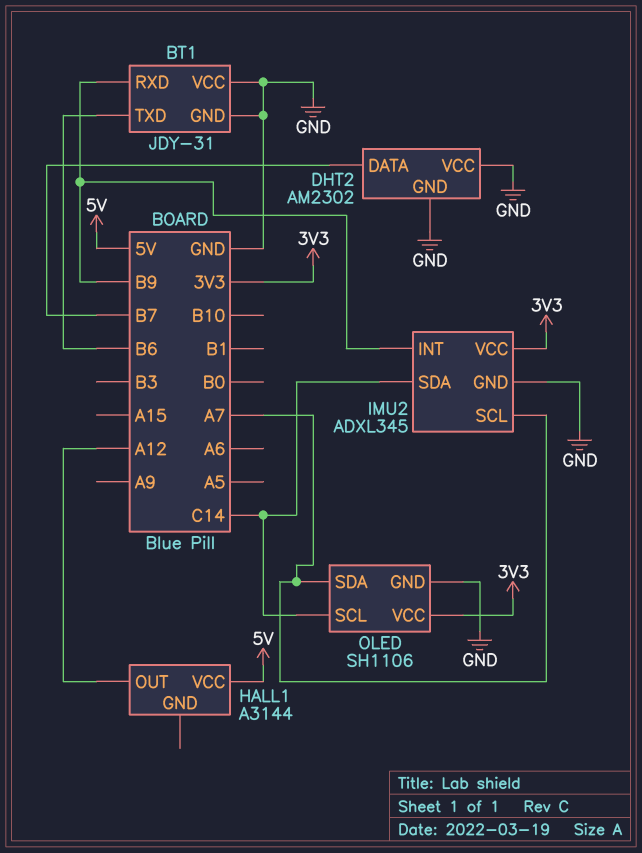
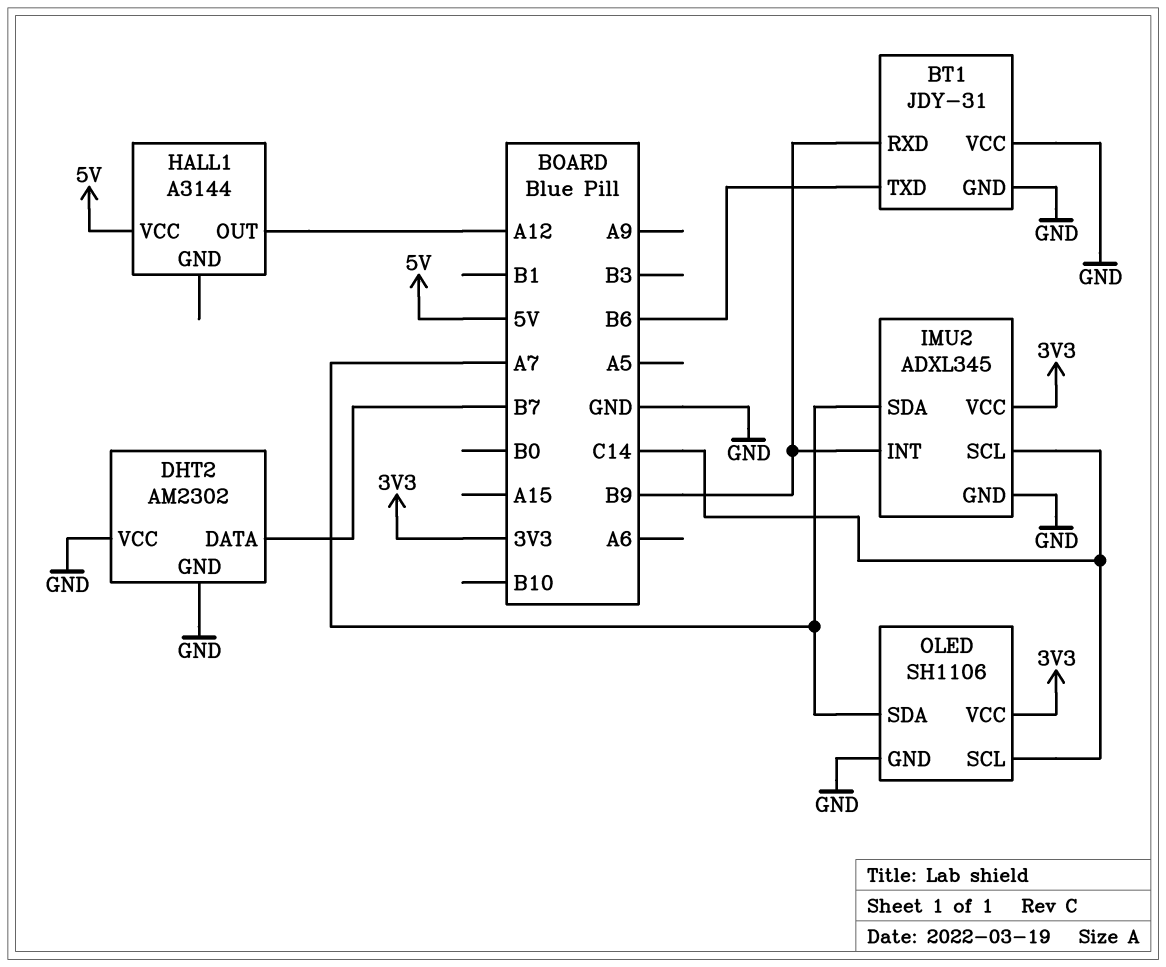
IMU2 pin SCL: A7 -> C14
IMU2 pin SDA: C14 -> A7

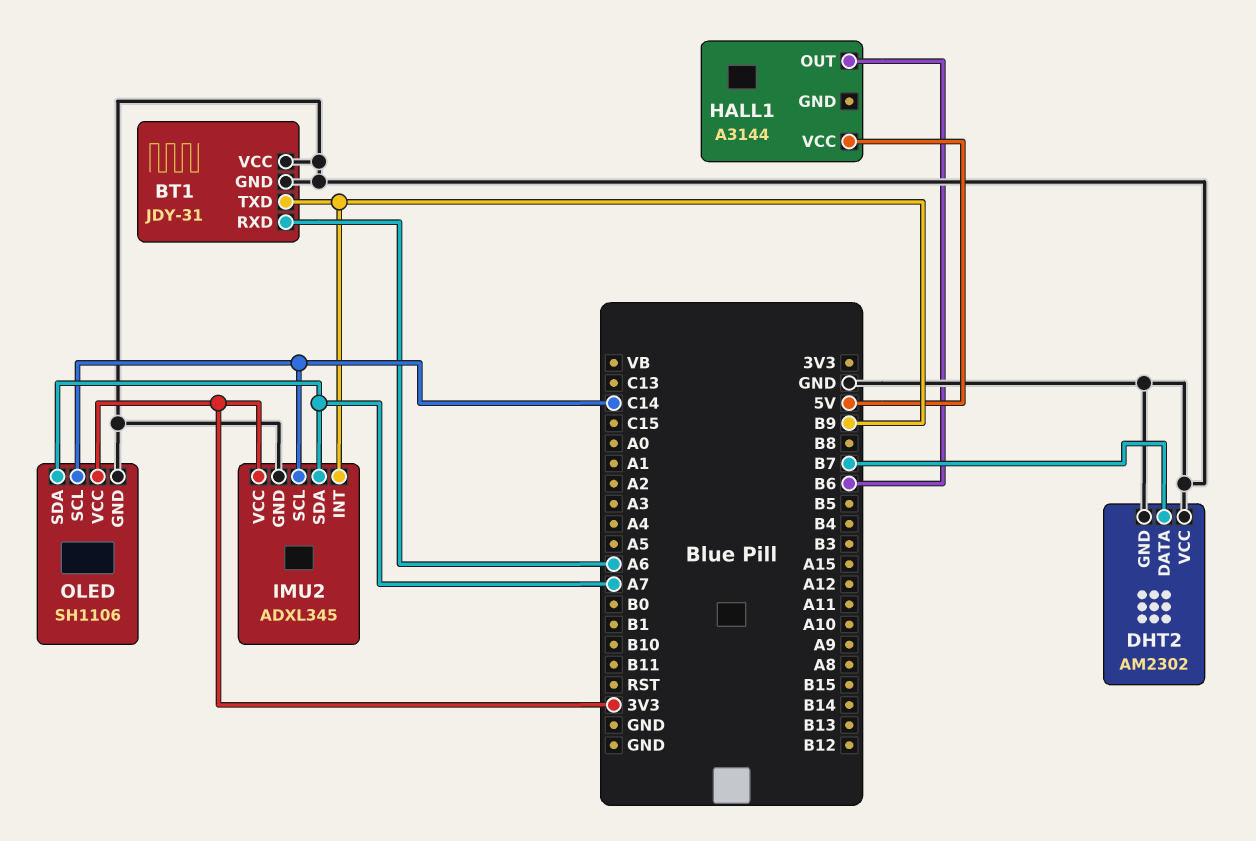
BT1 pin RXD: B9 -> A6
BT1 pin TXD: B6 -> B9
HALL1 pin OUT: A12 -> B6

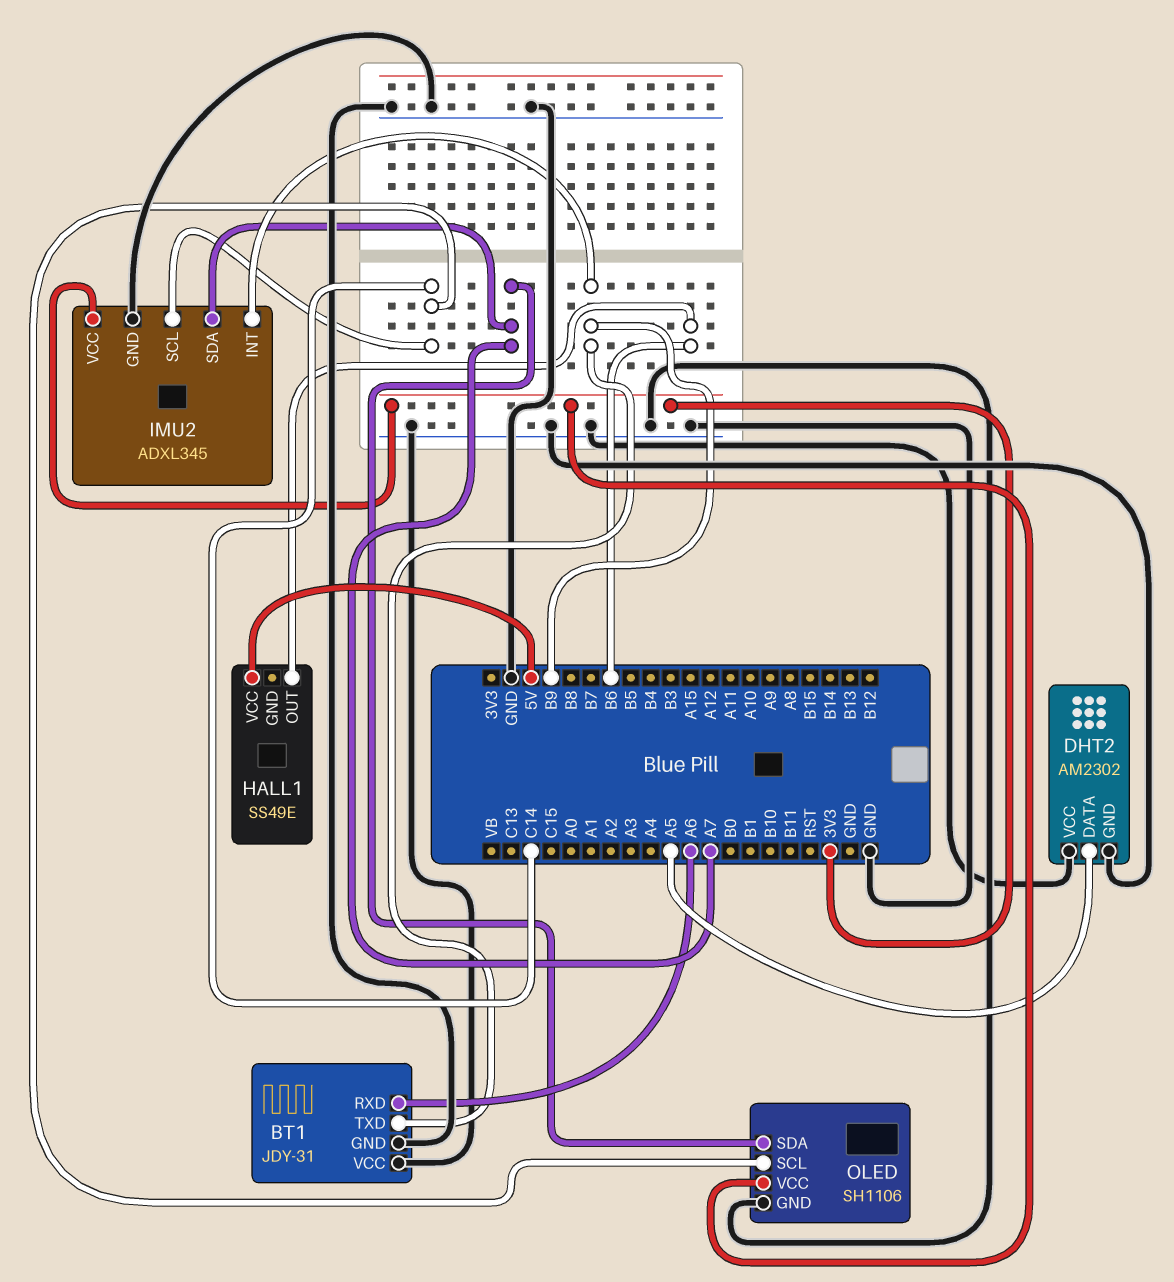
DHT2 pin DATA: B7 -> A5
HALL1: A3144 -> SS49E

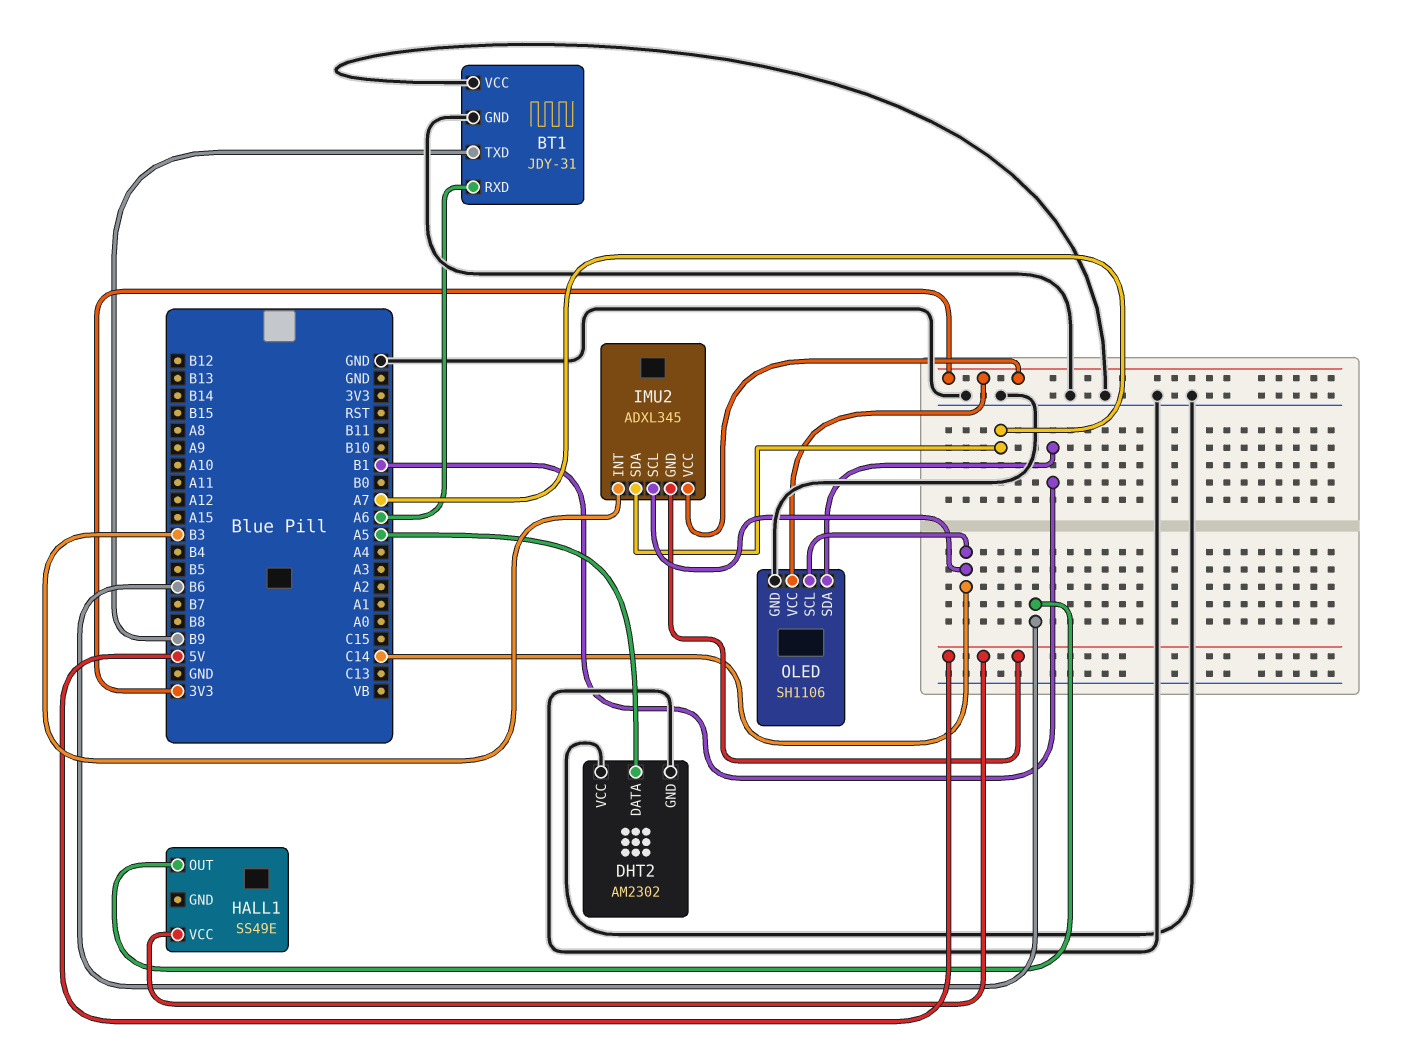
IMU2 pin GND: GND -> 5V
IMU2 pin INT: B9 -> B3
OLED pin SDA: A7 -> B1

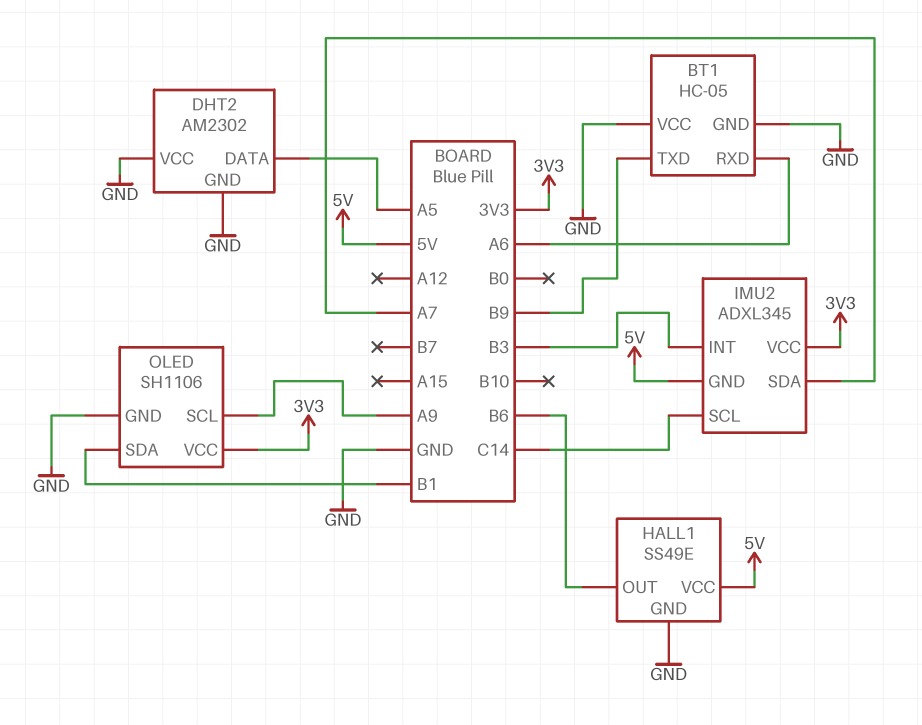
BT1: JDY-31 -> HC-05
HALL1 pin GND: none -> GND
OLED pin SCL: C14 -> A9

